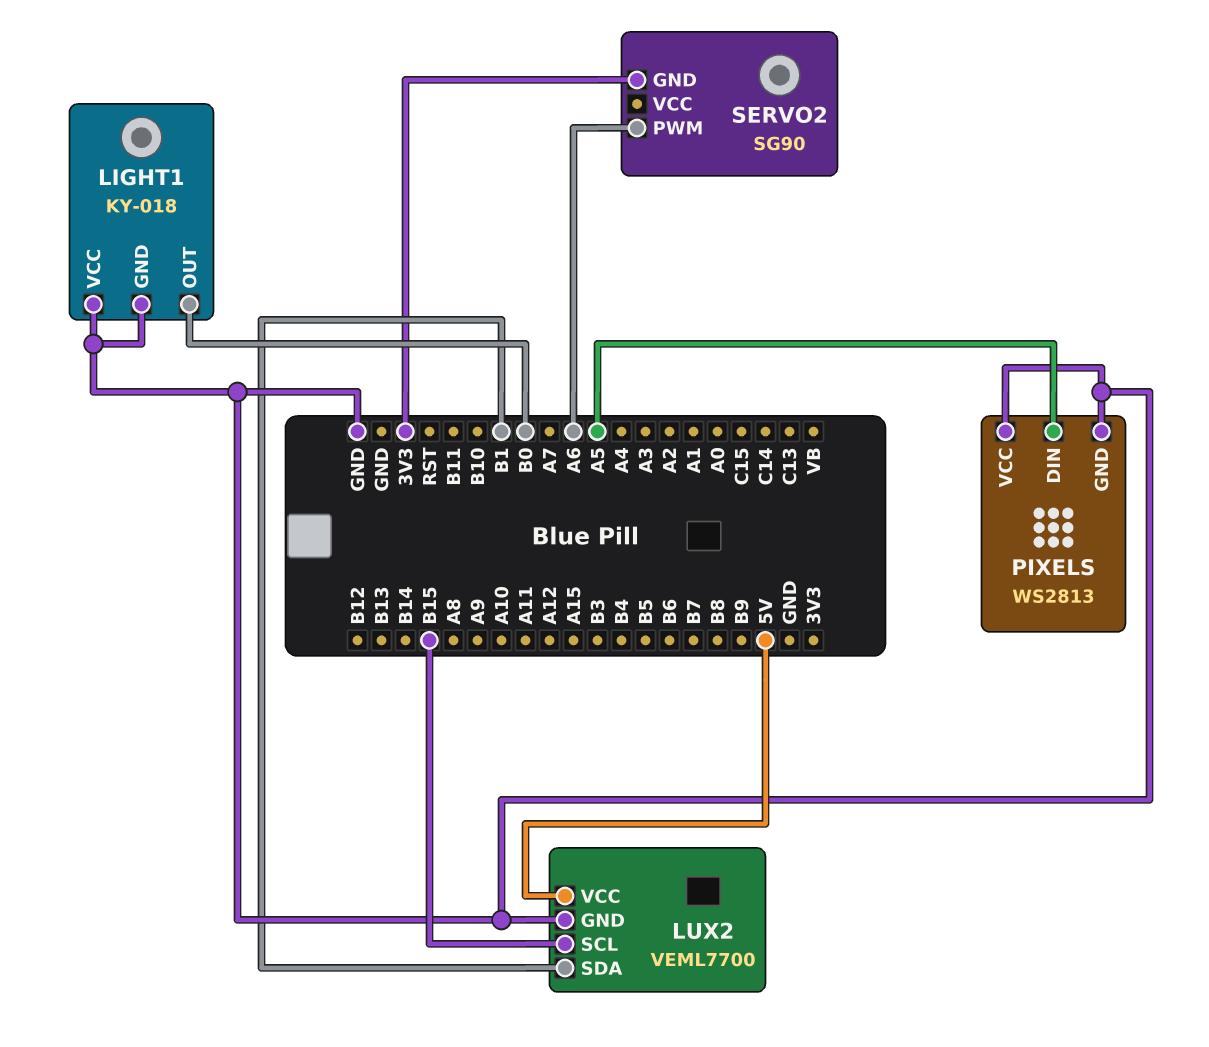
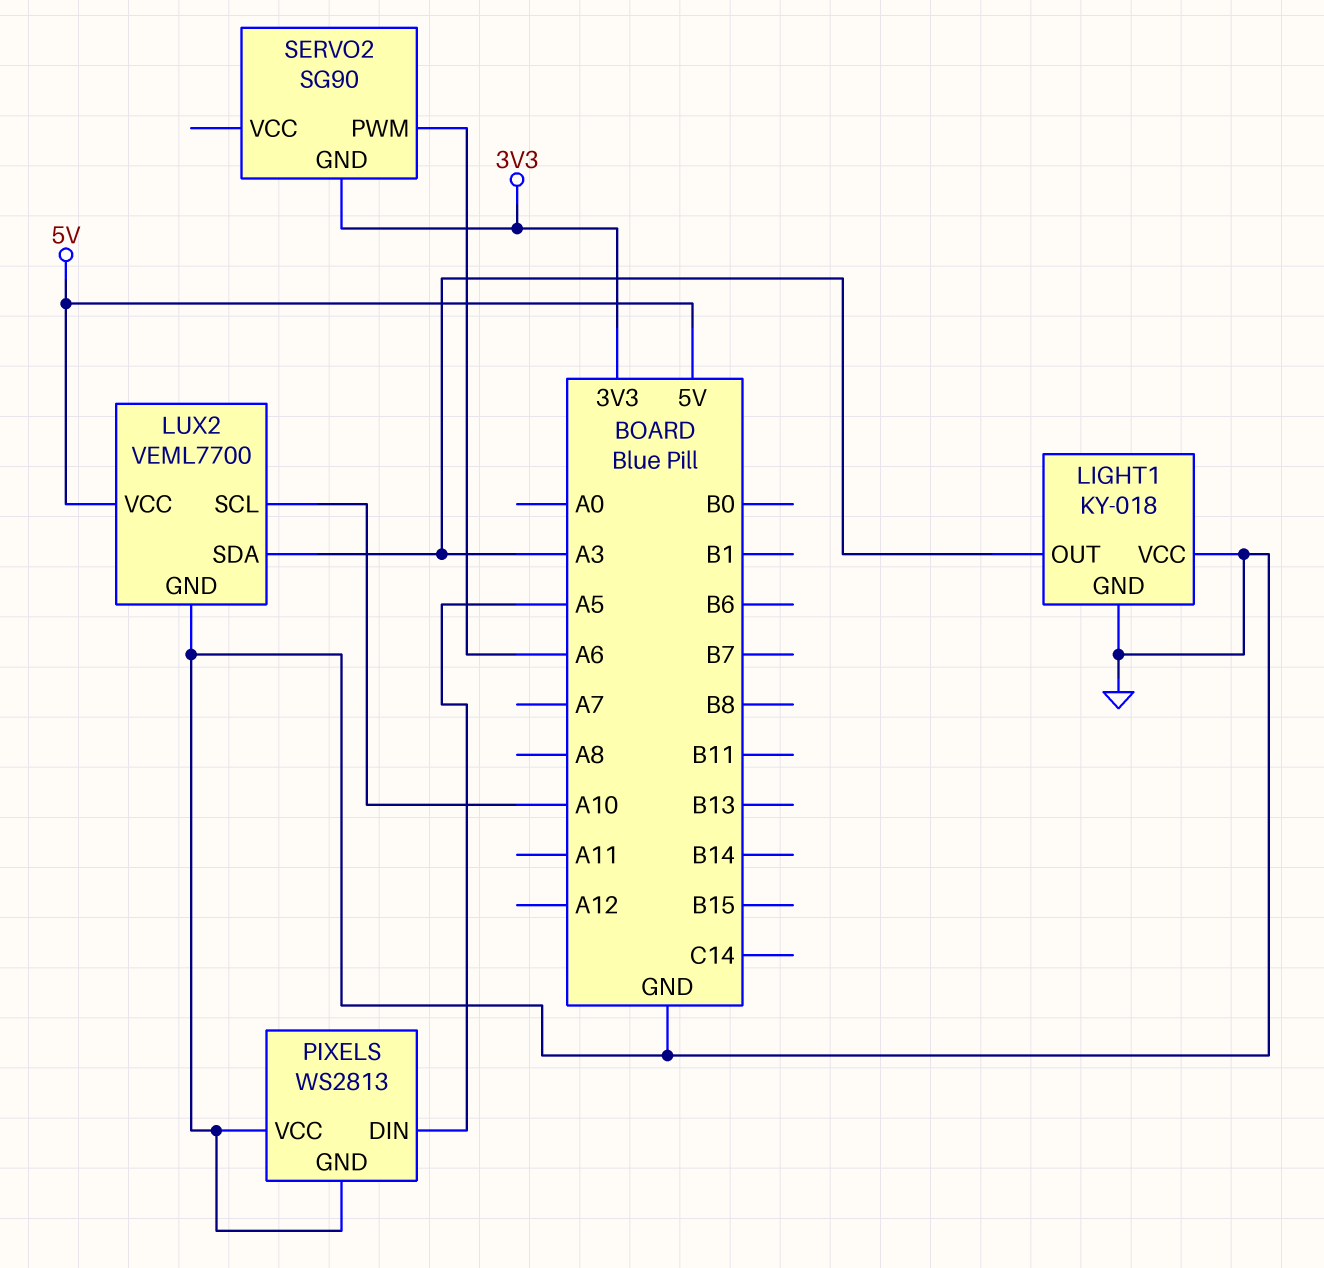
LIGHT1 pin OUT: B0 -> A3
LUX2 pin SCL: B15 -> A10
LUX2 pin SDA: B1 -> A3

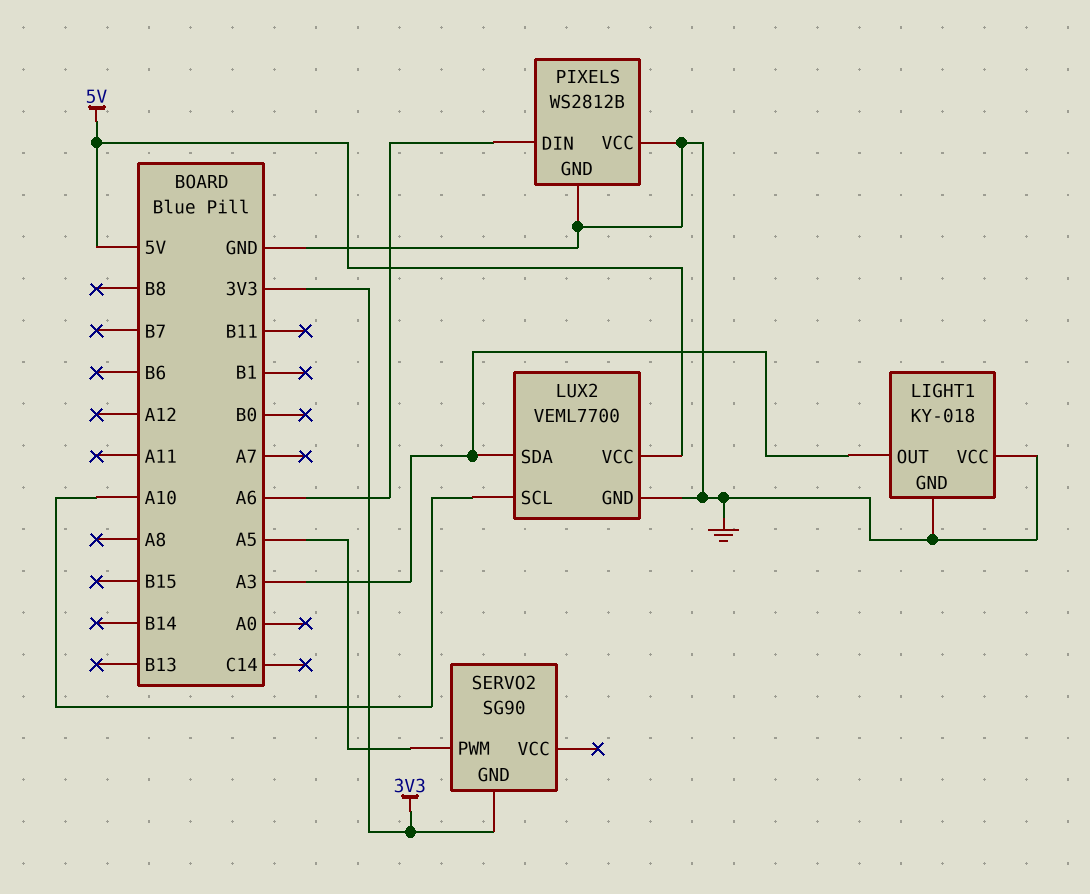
PIXELS: WS2813 -> WS2812B
PIXELS pin DIN: A5 -> A6
SERVO2 pin PWM: A6 -> A5

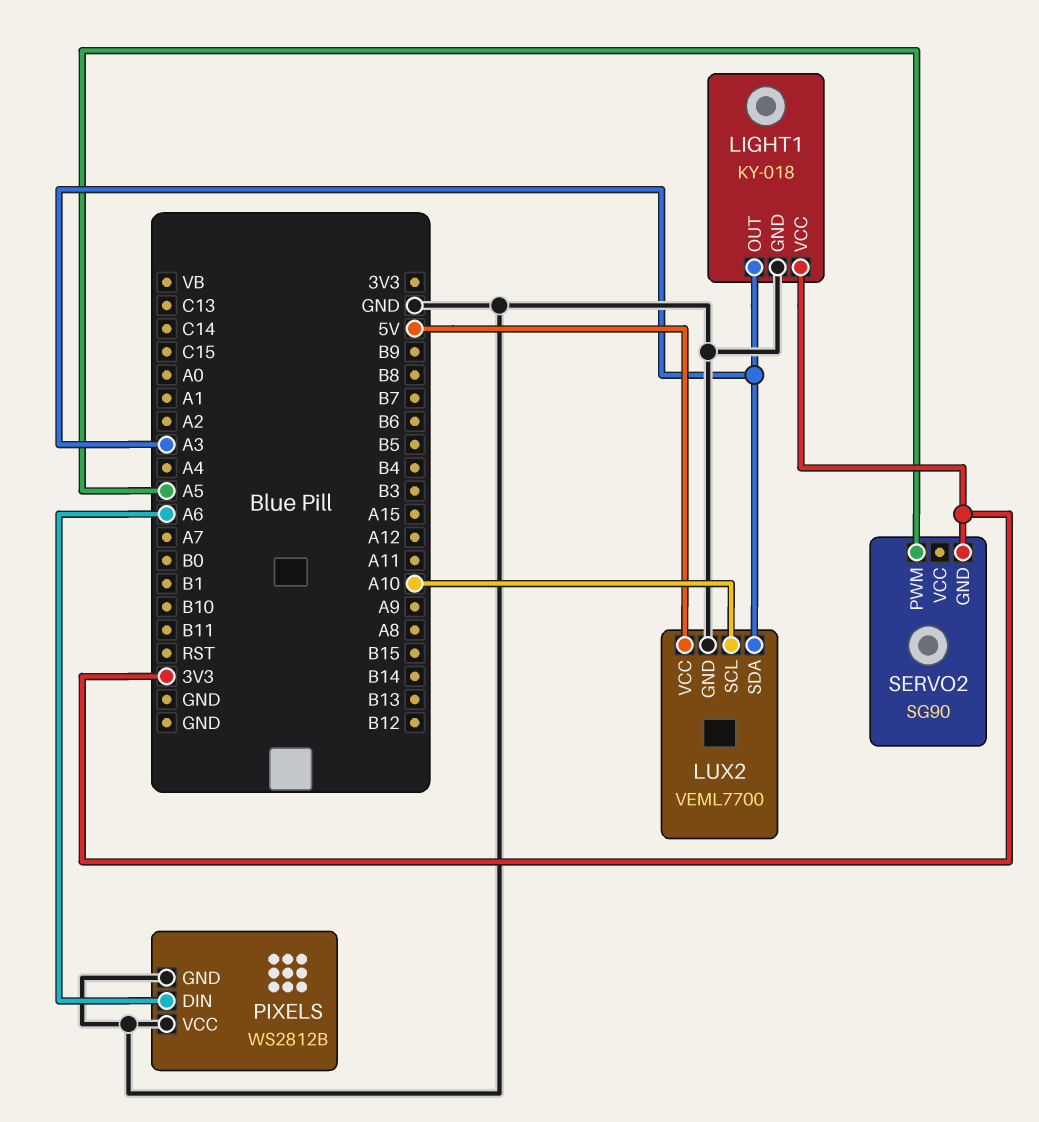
LIGHT1 pin VCC: GND -> 3V3

